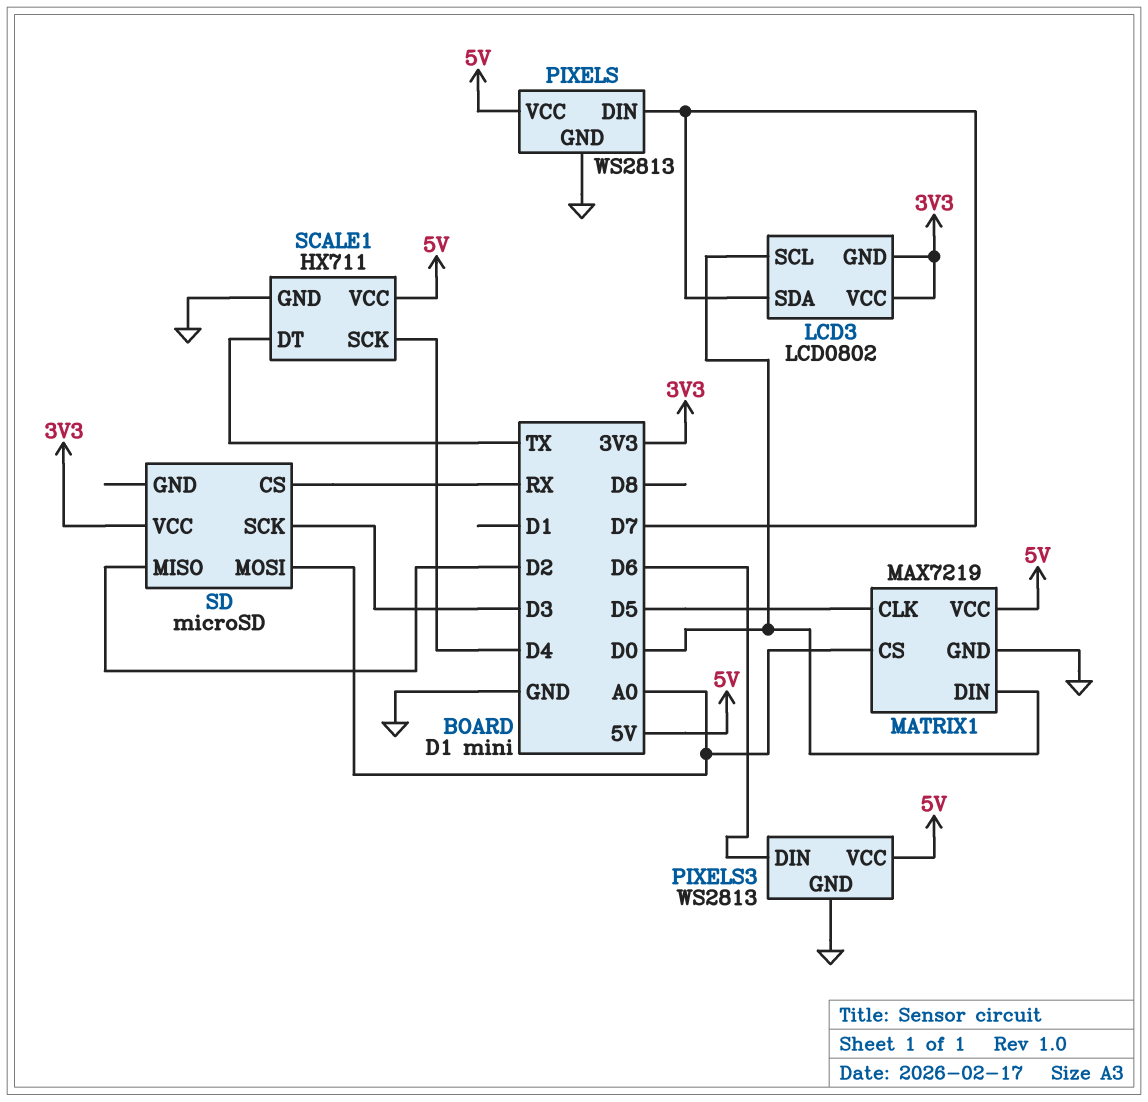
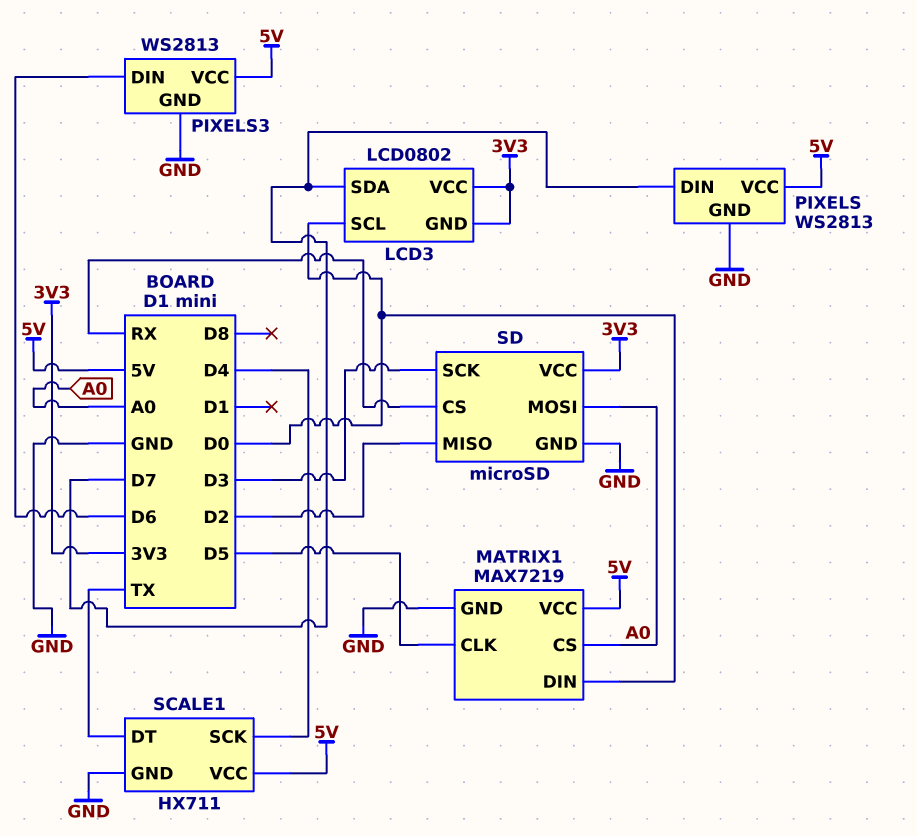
SD pin GND: none -> GND

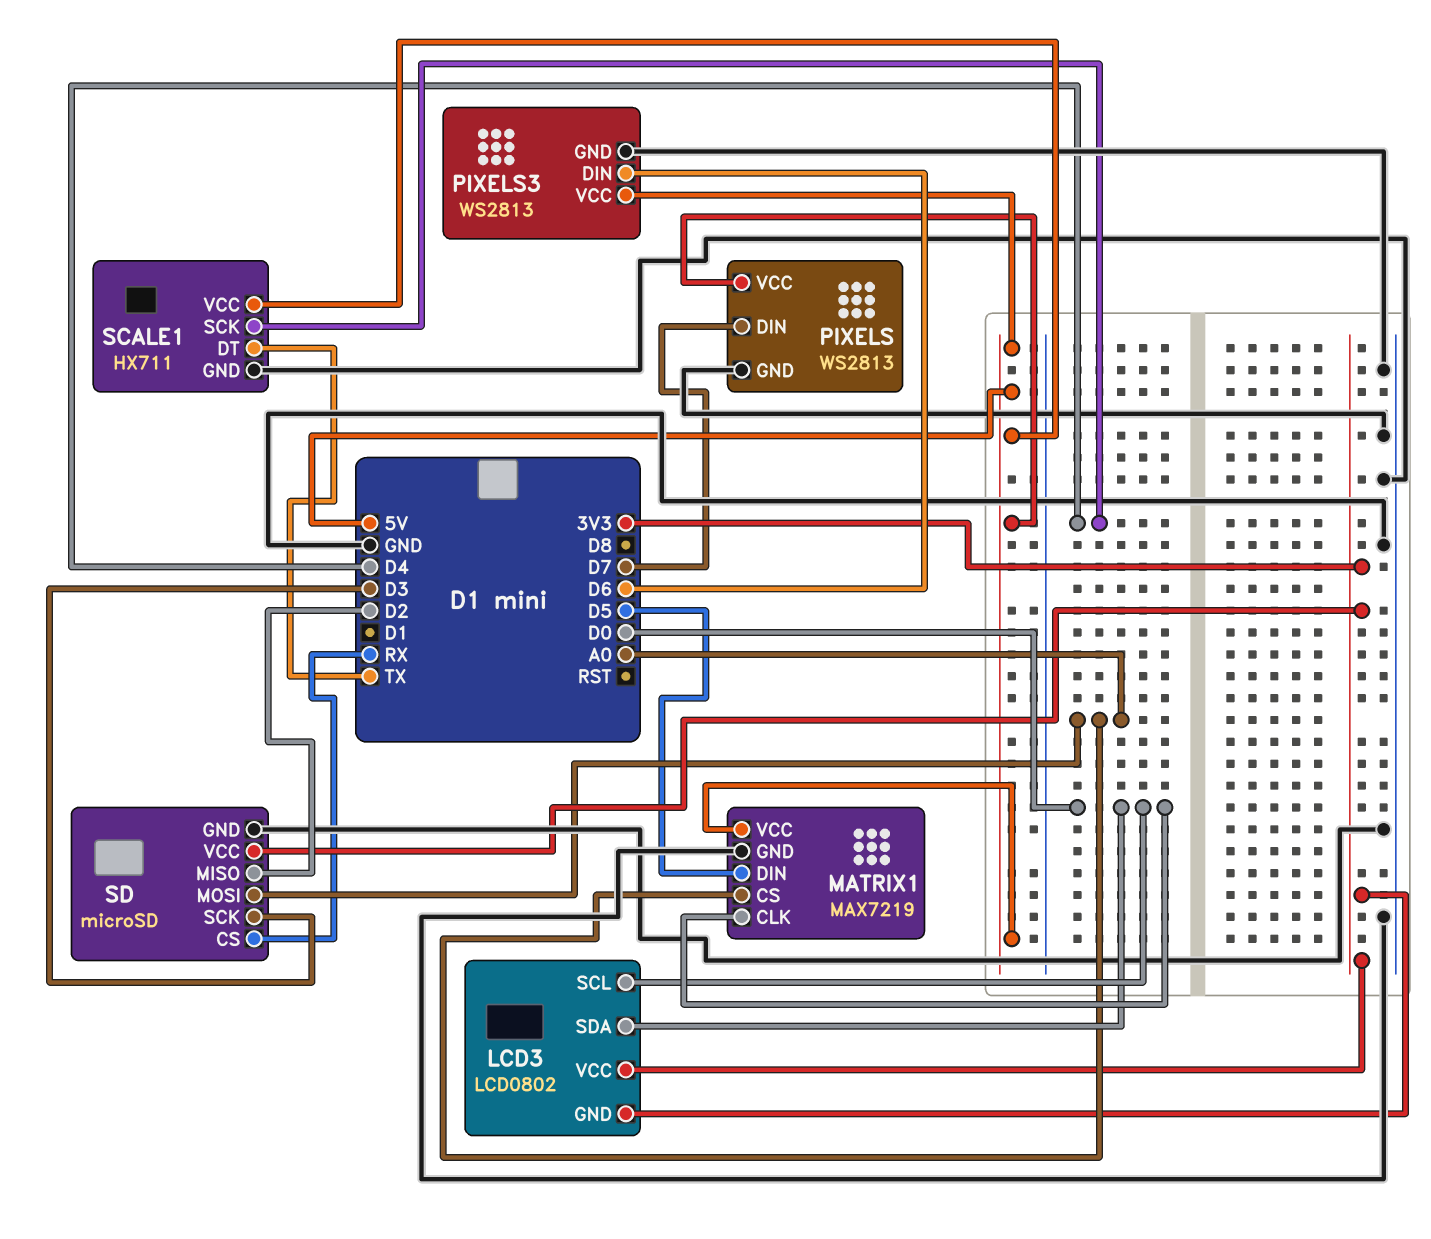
LCD3 pin SDA: D7 -> D0
MATRIX1 pin CLK: D5 -> D0
MATRIX1 pin DIN: D0 -> D5

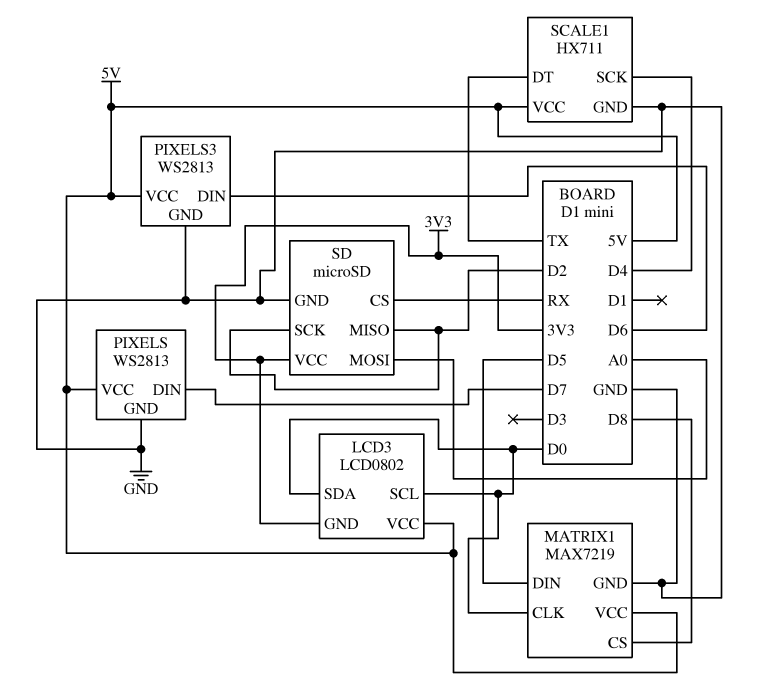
LCD3 pin VCC: 3V3 -> 5V
MATRIX1 pin CS: A0 -> D8
SD pin SCK: D3 -> D2

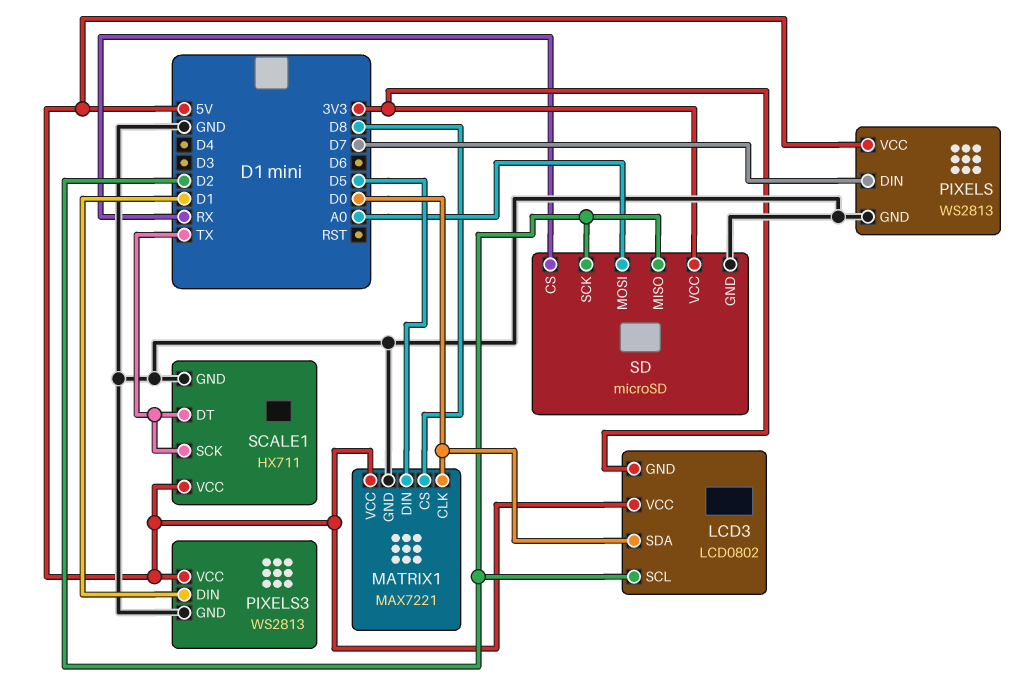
LCD3 pin SCL: D0 -> D2
MATRIX1: MAX7219 -> MAX7221
PIXELS3 pin DIN: D6 -> D1
SCALE1 pin SCK: D4 -> TX

